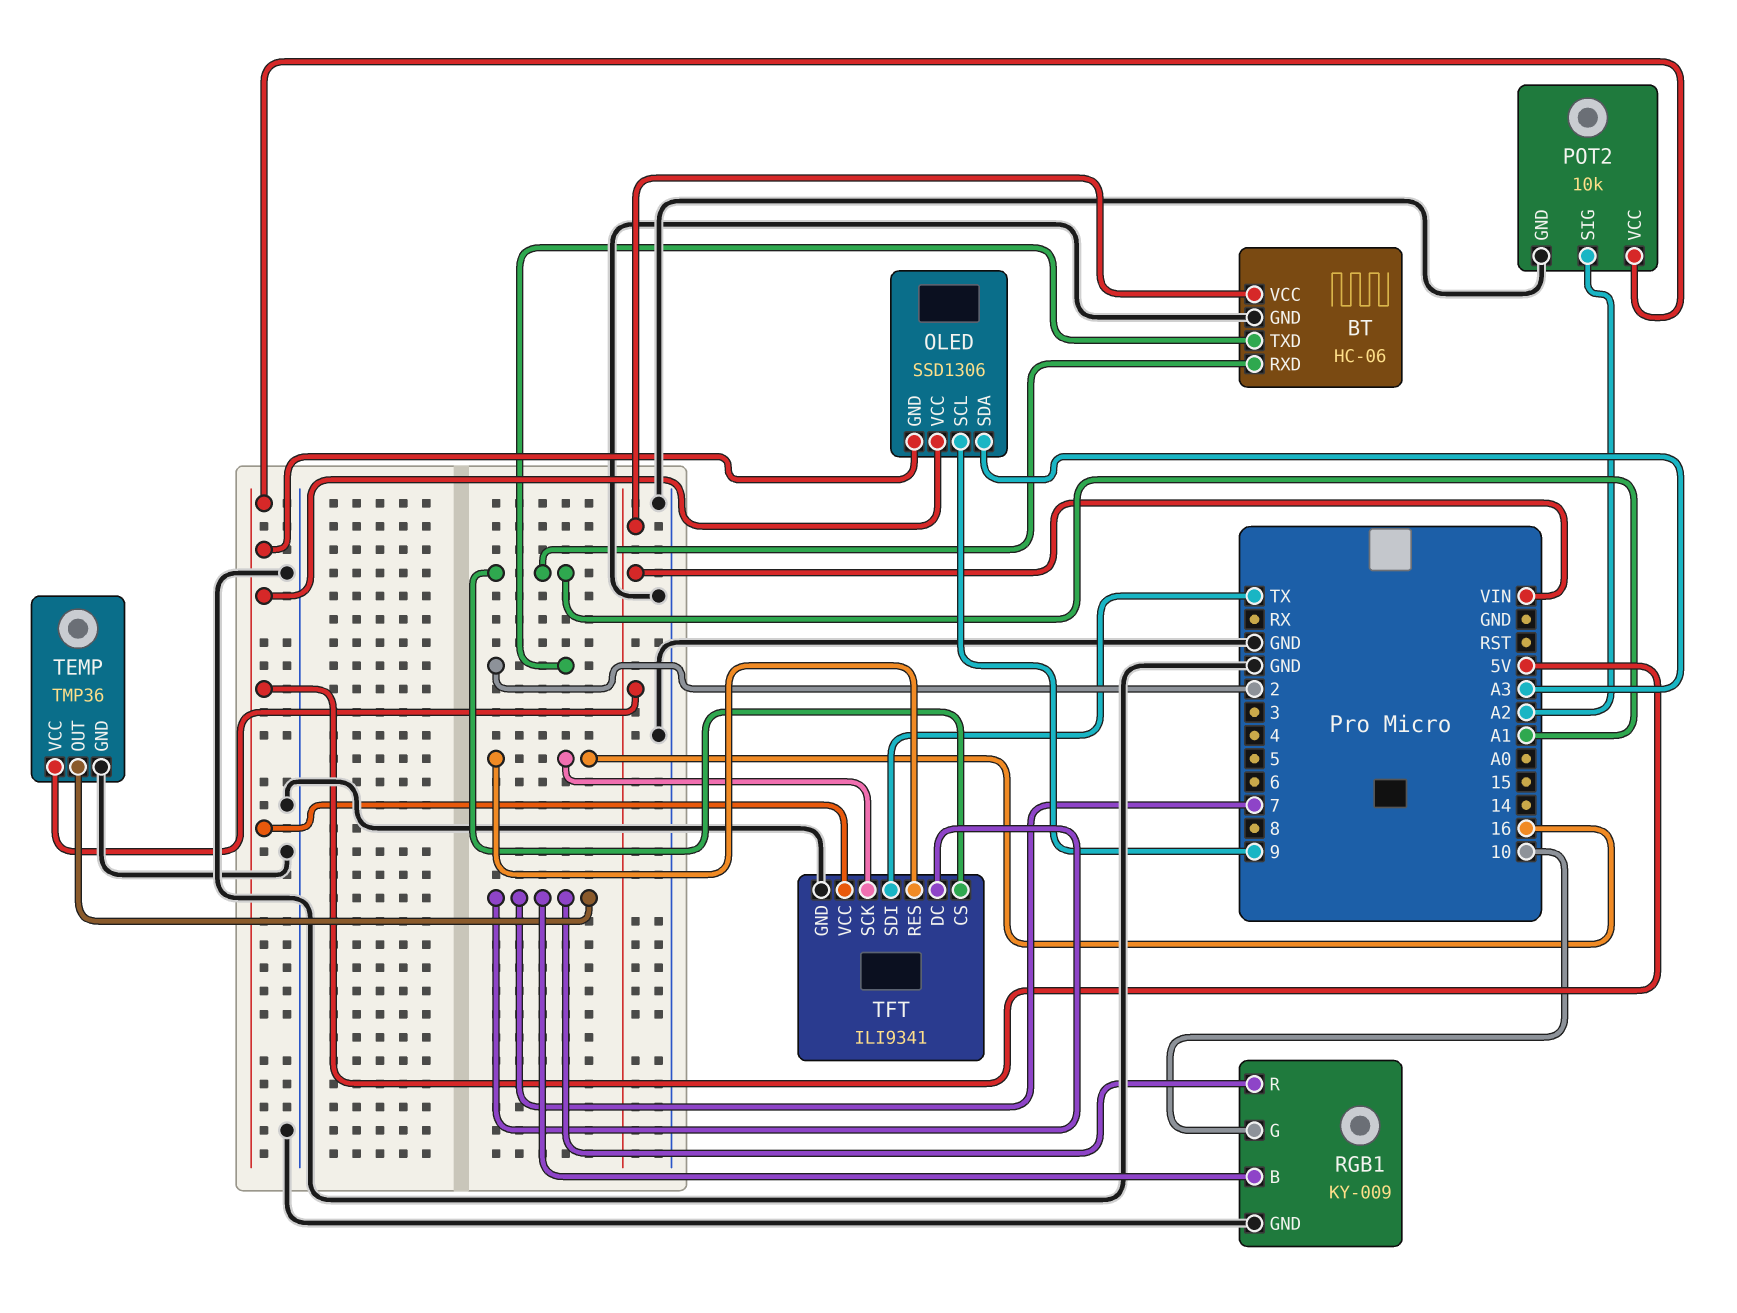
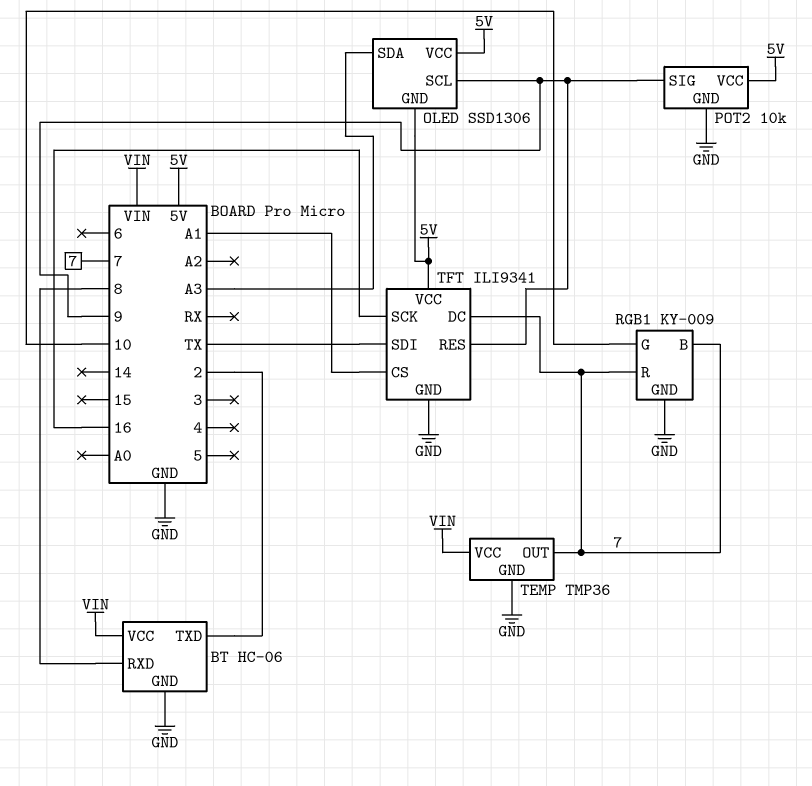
BT pin RXD: A1 -> 8
POT2 pin SIG: A2 -> 9
TFT pin RES: 16 -> 9

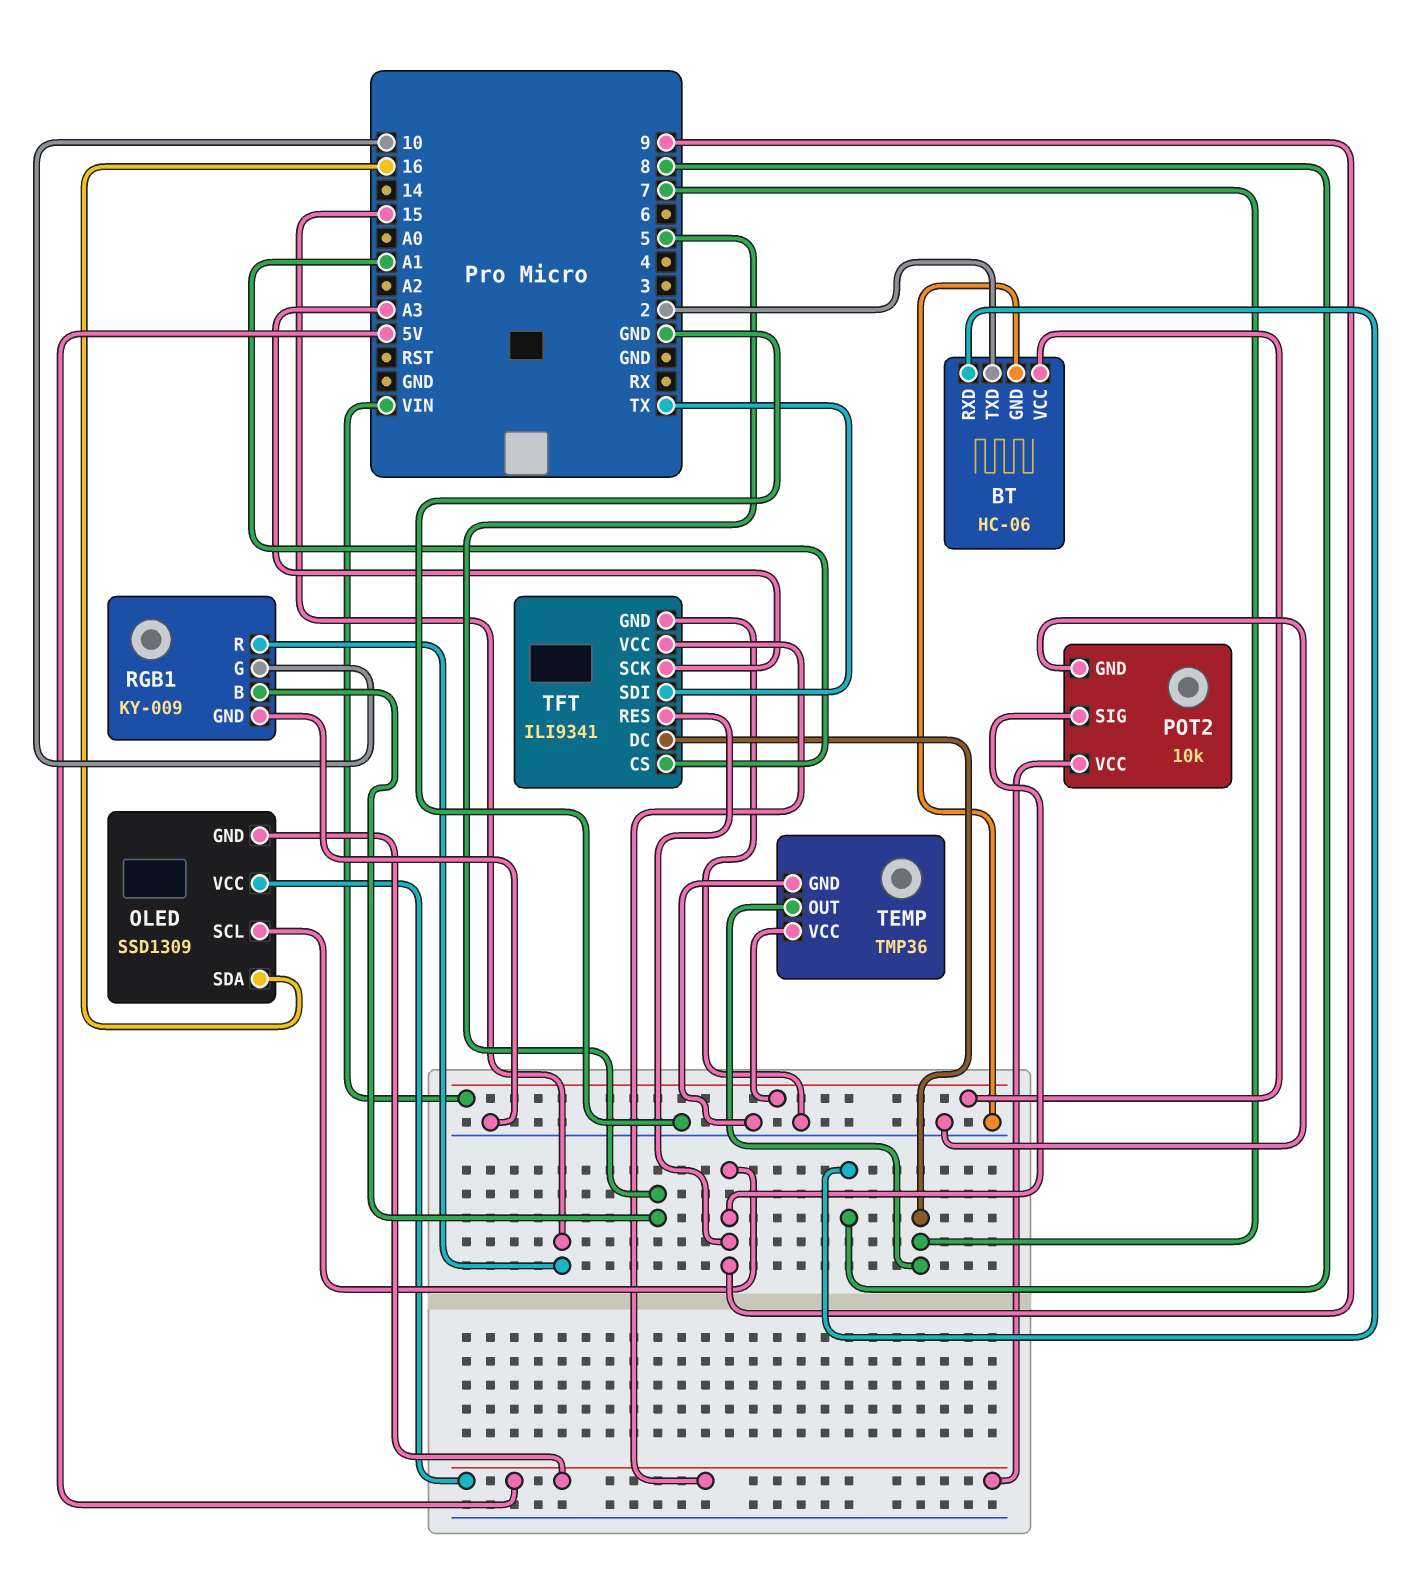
OLED: SSD1306 -> SSD1309
OLED pin SDA: A3 -> 16
RGB1 pin B: 7 -> 5
RGB1 pin R: 7 -> 15
TFT pin SCK: 16 -> A3

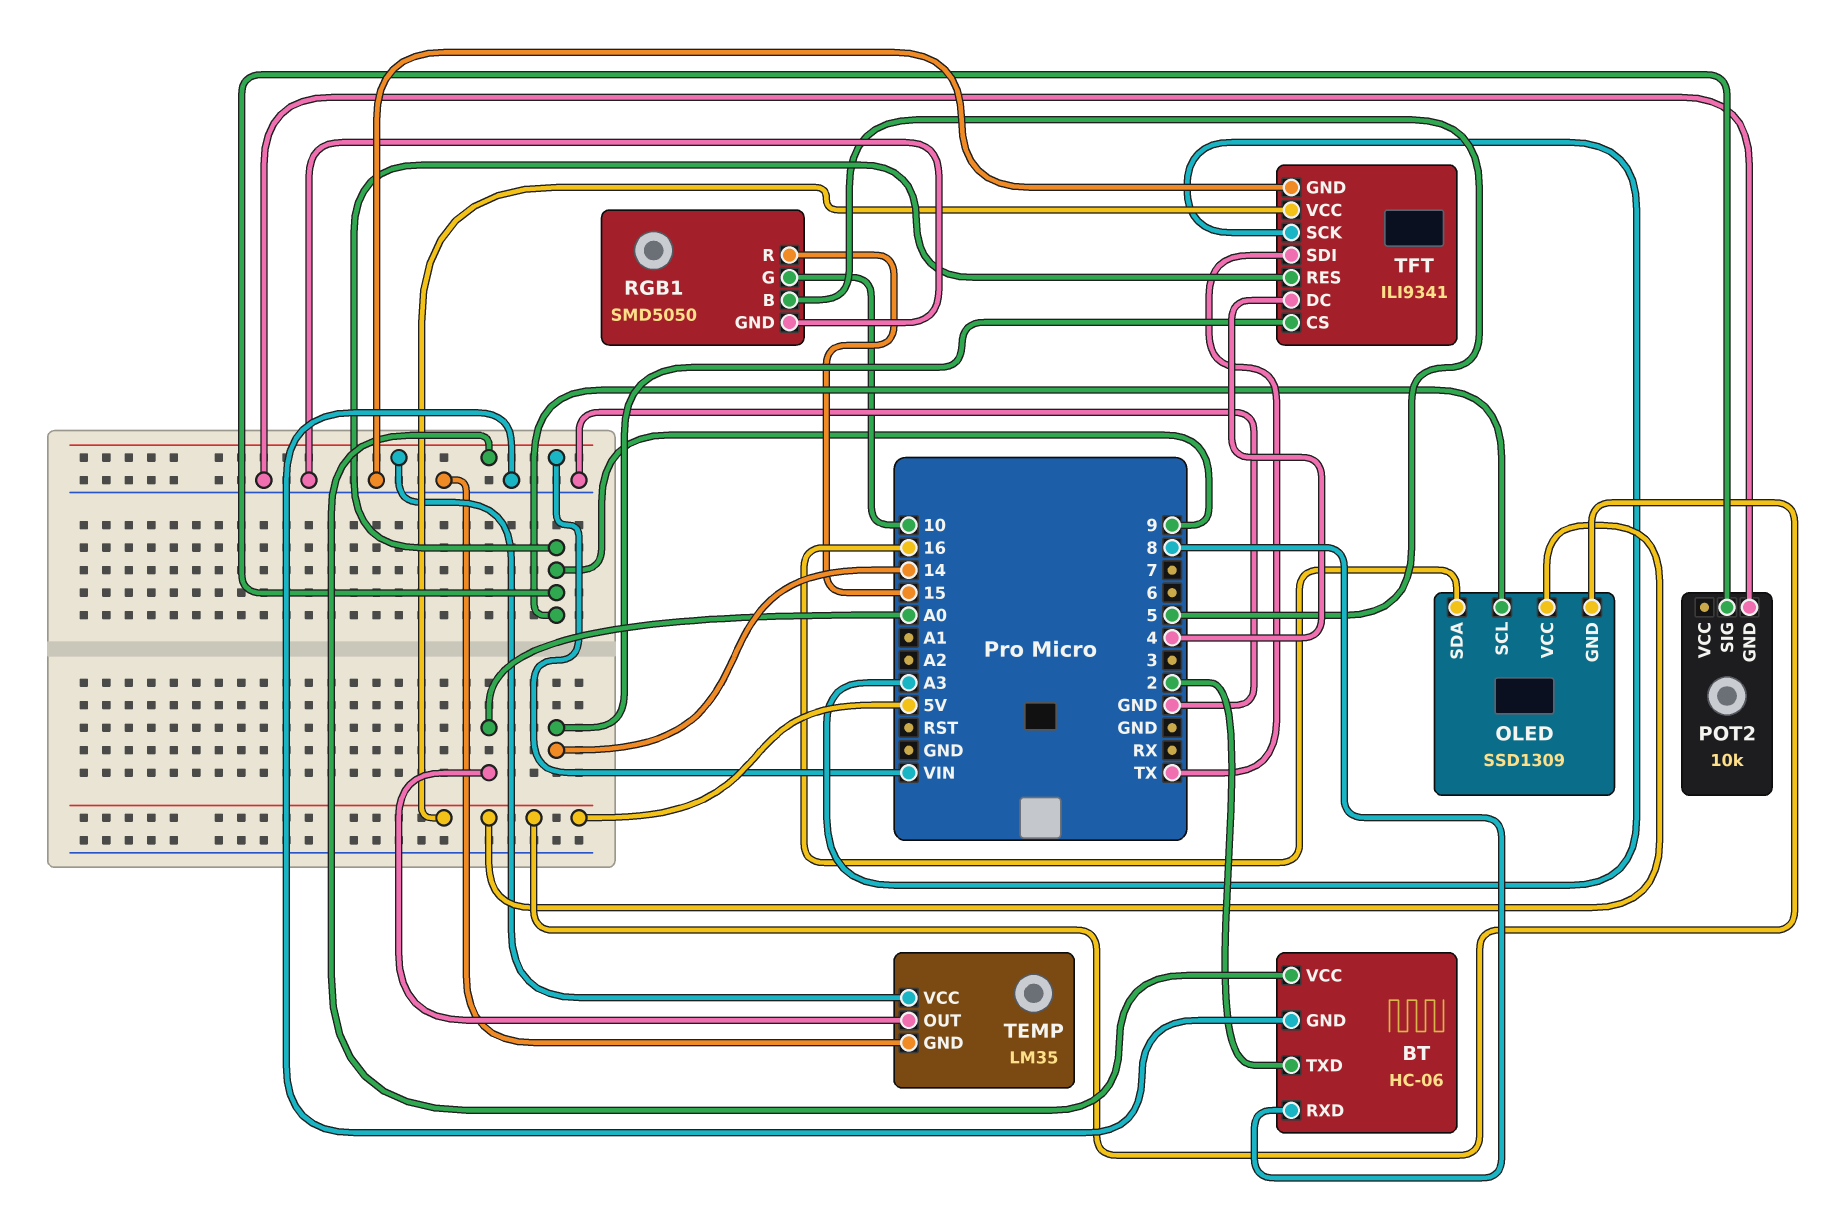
POT2 pin VCC: 5V -> none
RGB1: KY-009 -> SMD5050
TEMP: TMP36 -> LM35
TEMP pin OUT: 7 -> A0
TFT pin CS: A1 -> 14
TFT pin DC: 7 -> 4

